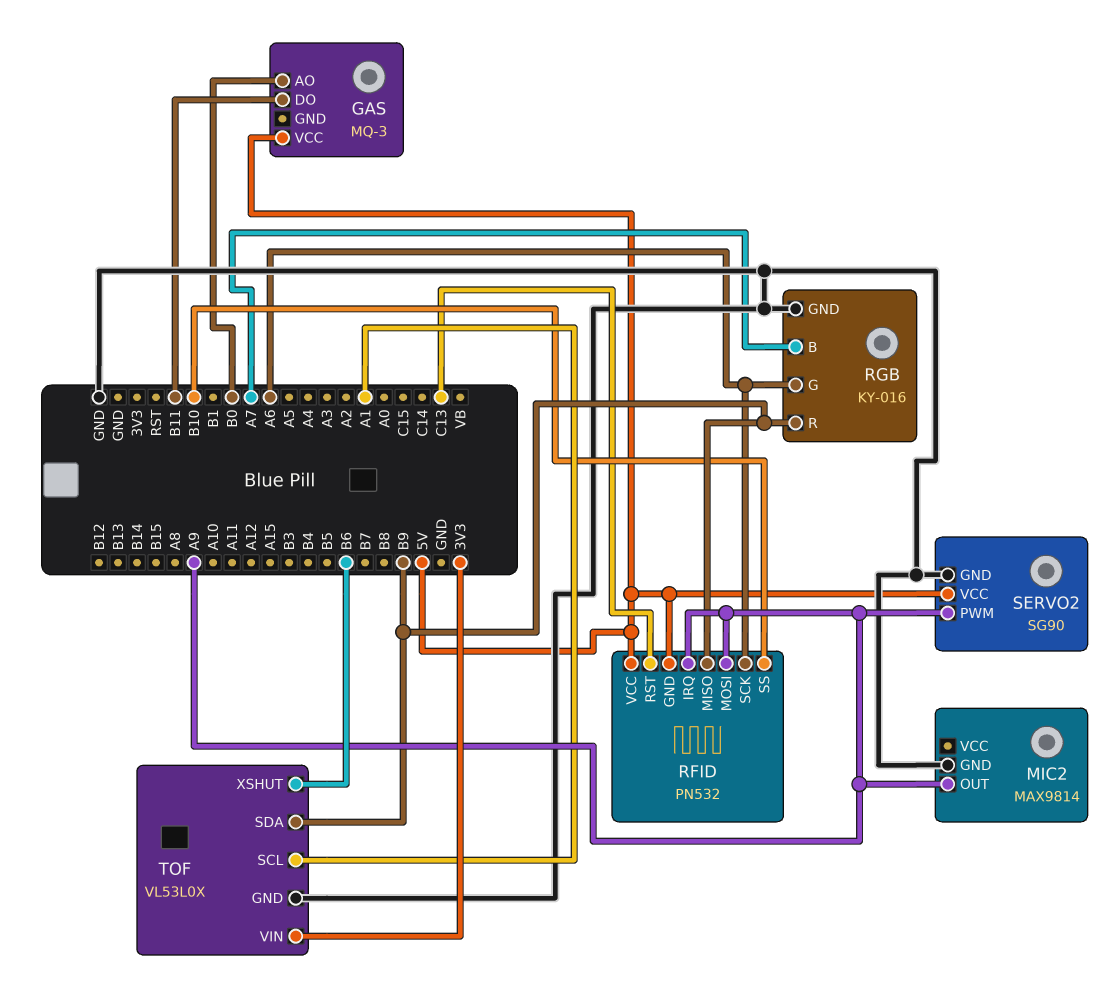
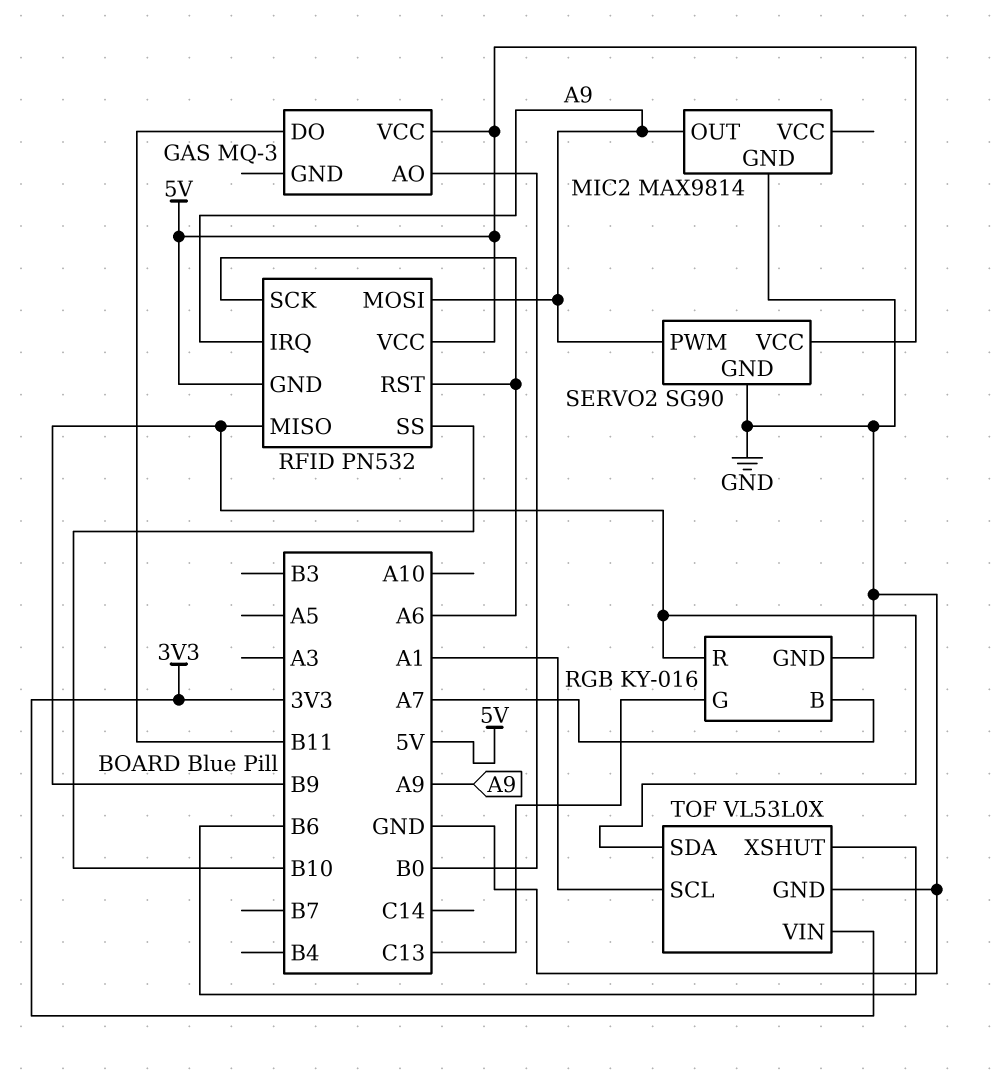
RFID pin RST: C13 -> A6
RGB pin G: A6 -> C13

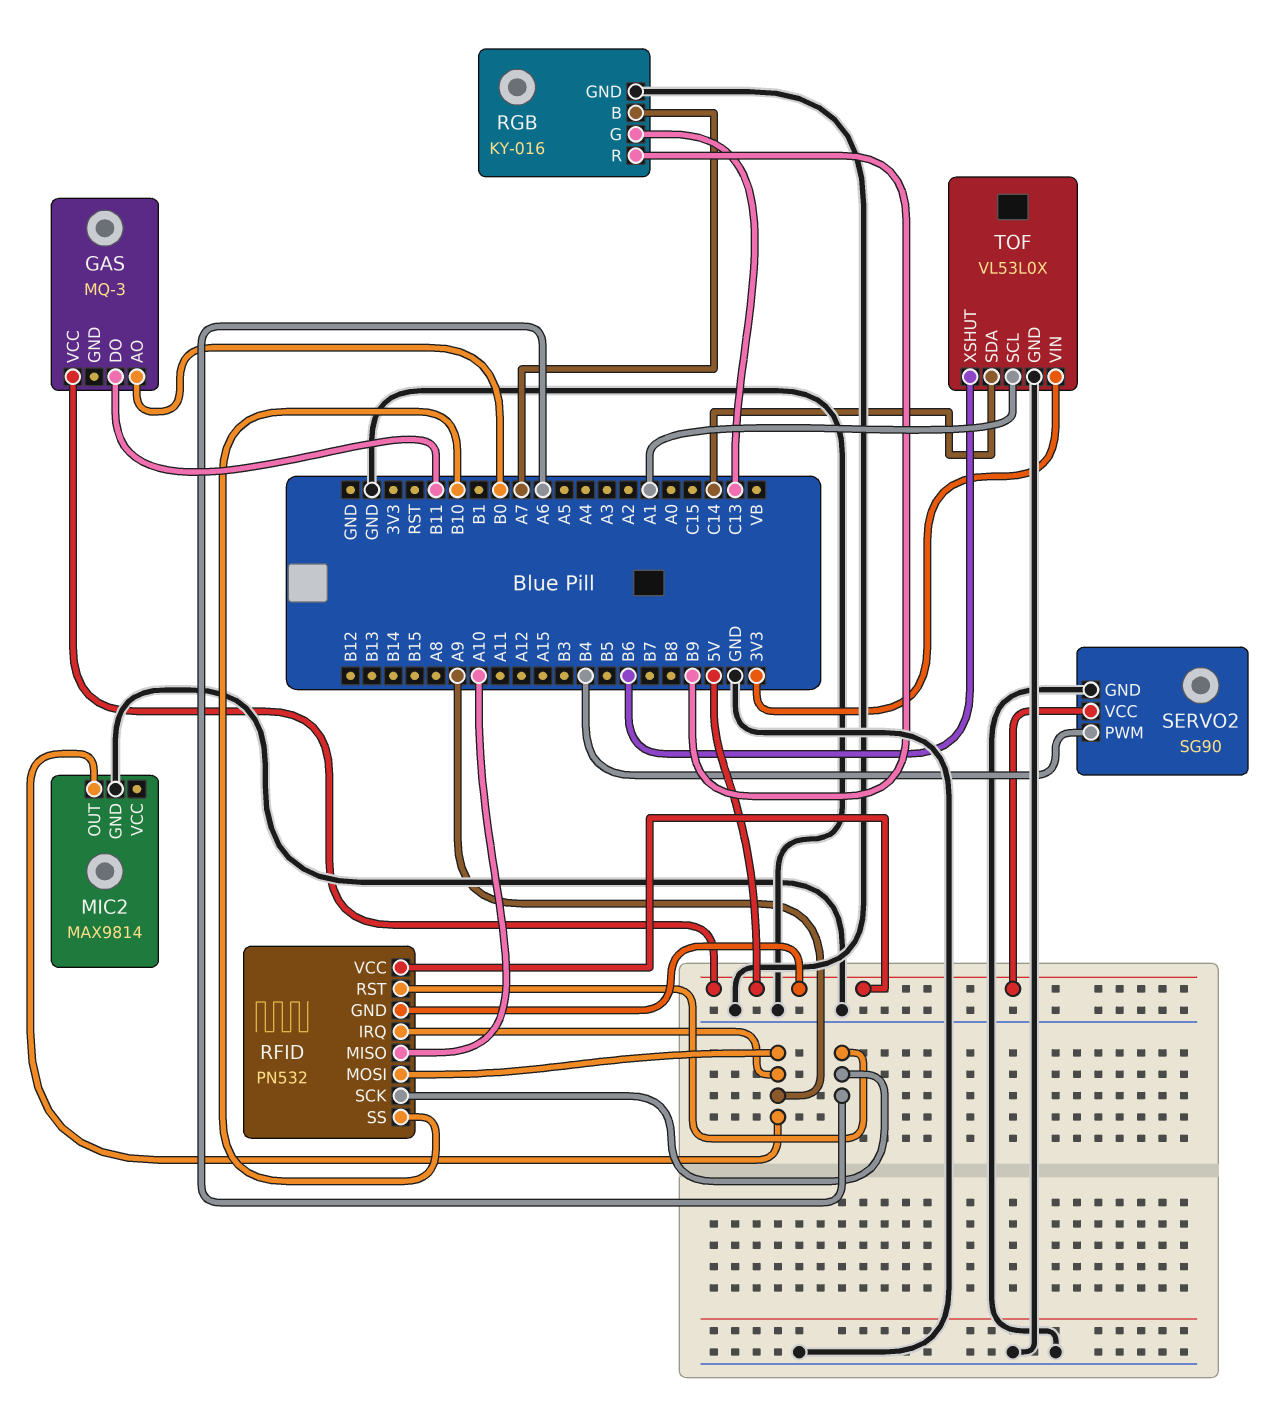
RFID pin MISO: B9 -> A10
SERVO2 pin PWM: A9 -> B4
TOF pin SDA: B9 -> C14

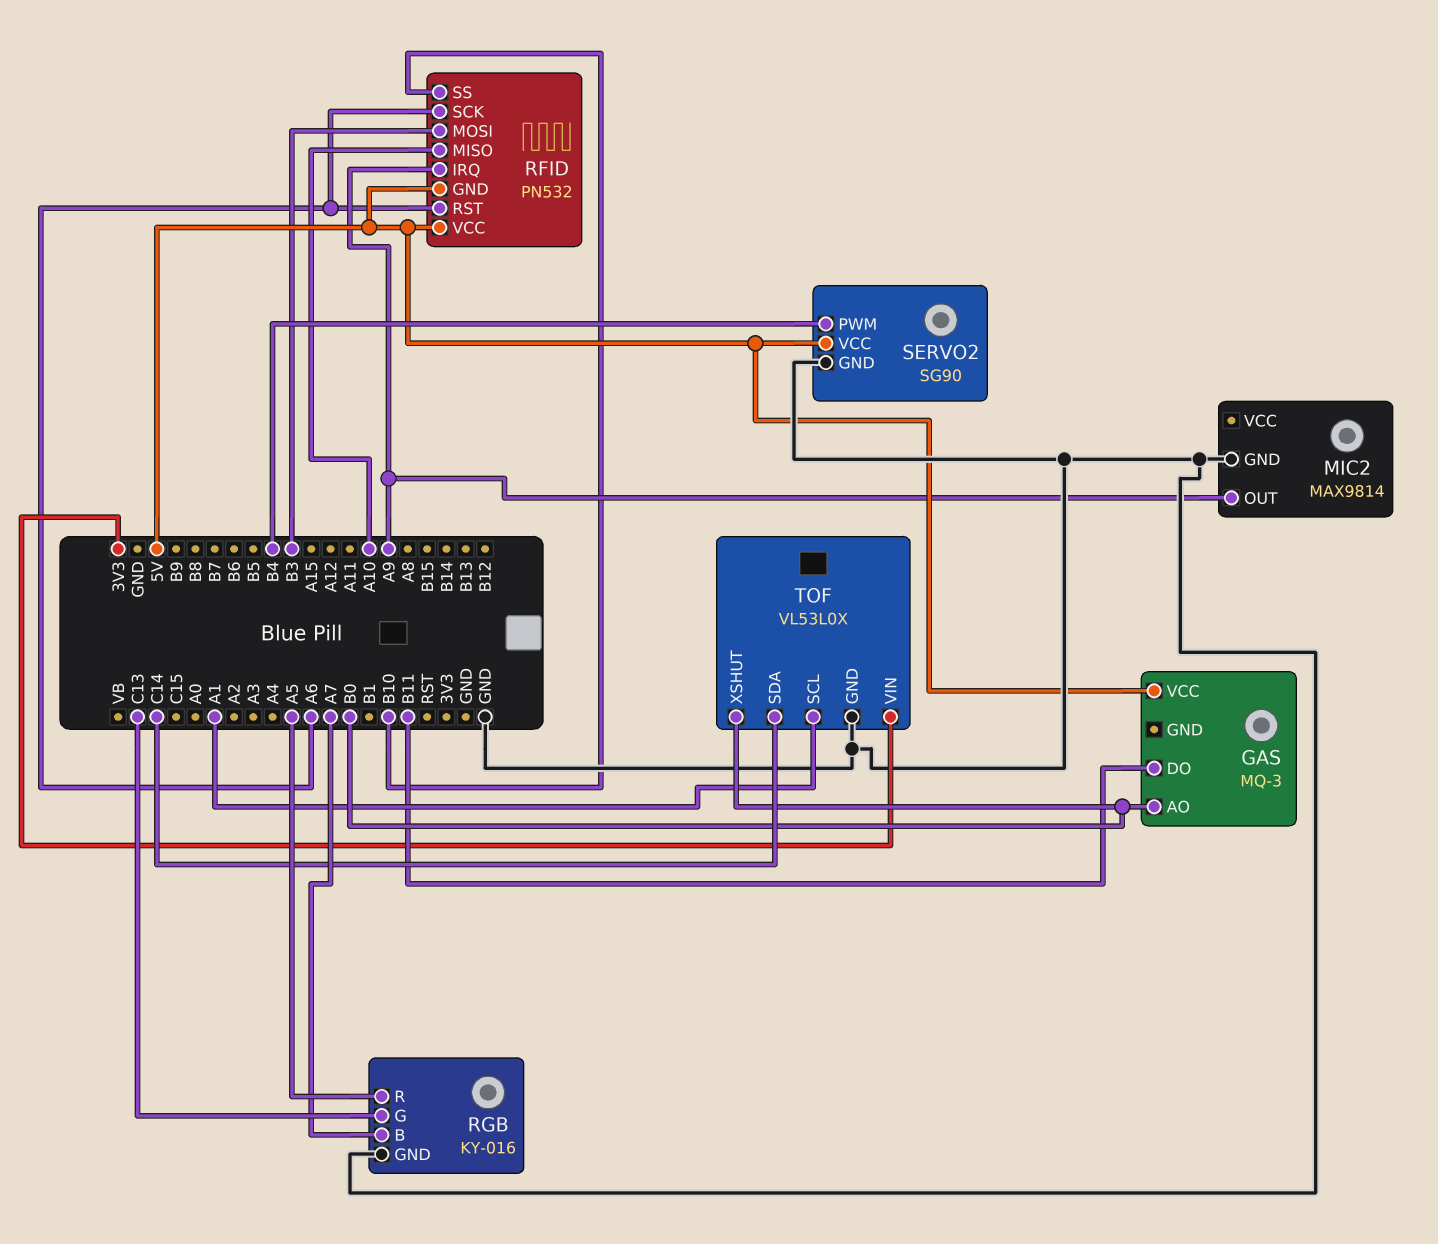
RFID pin MOSI: A9 -> B3
RGB pin R: B9 -> A5
TOF pin XSHUT: B6 -> B0

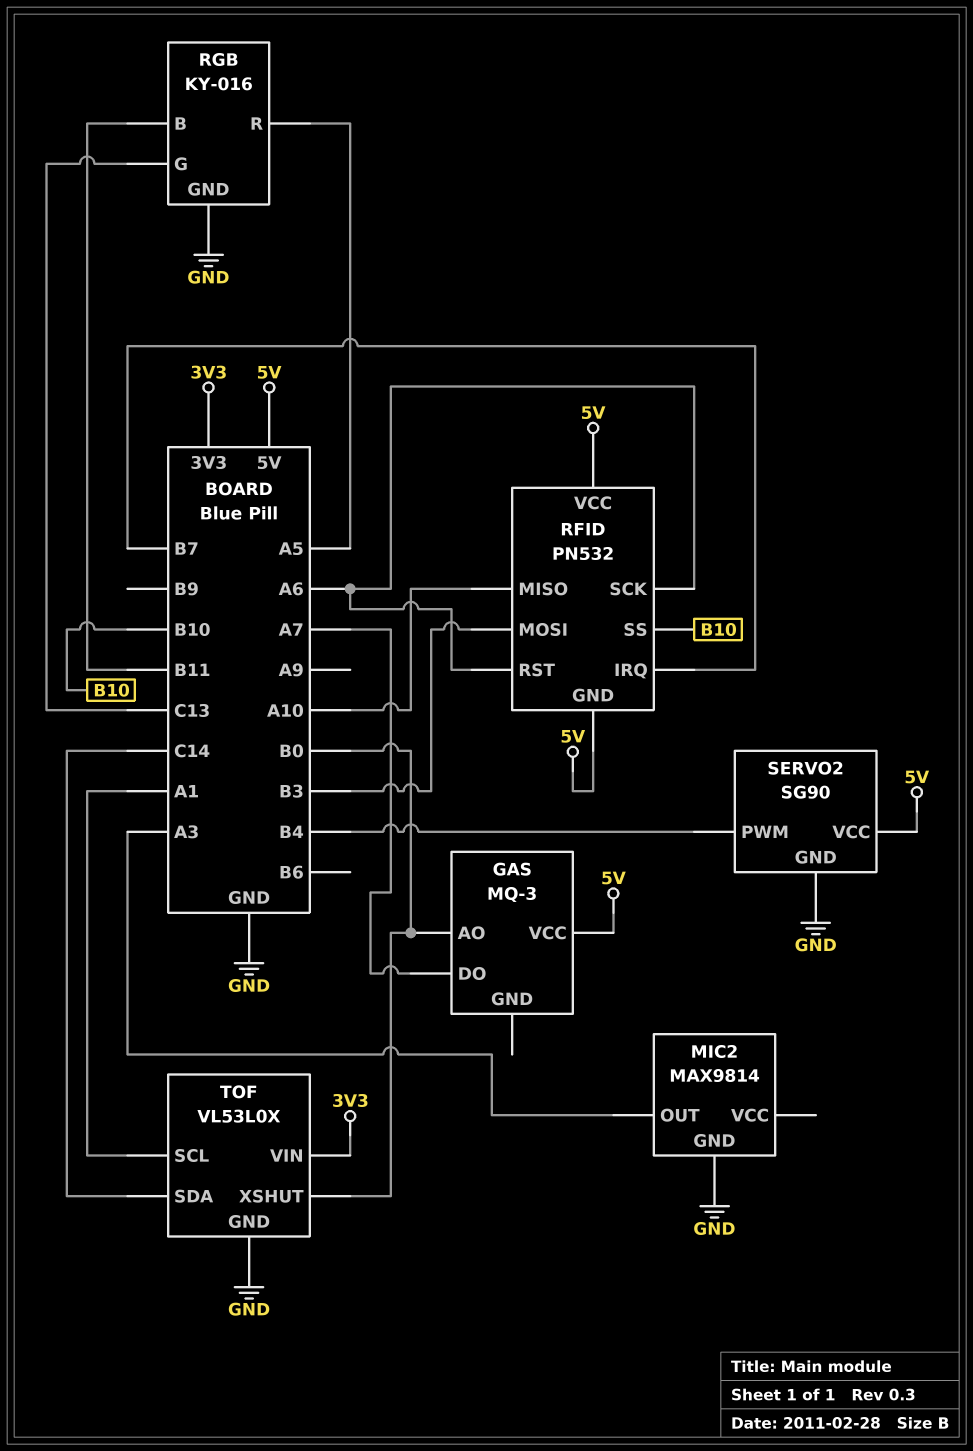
GAS pin DO: B11 -> A7
MIC2 pin OUT: A9 -> A3
RFID pin IRQ: A9 -> B7
RGB pin B: A7 -> B11

